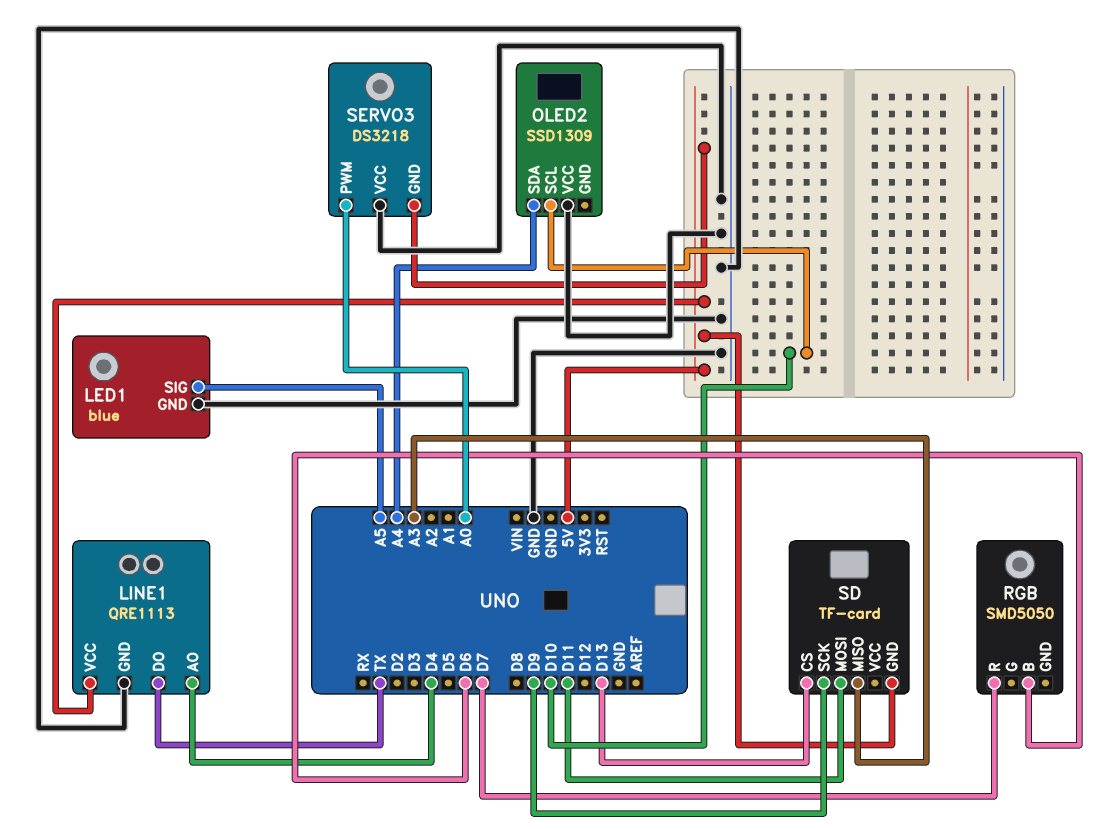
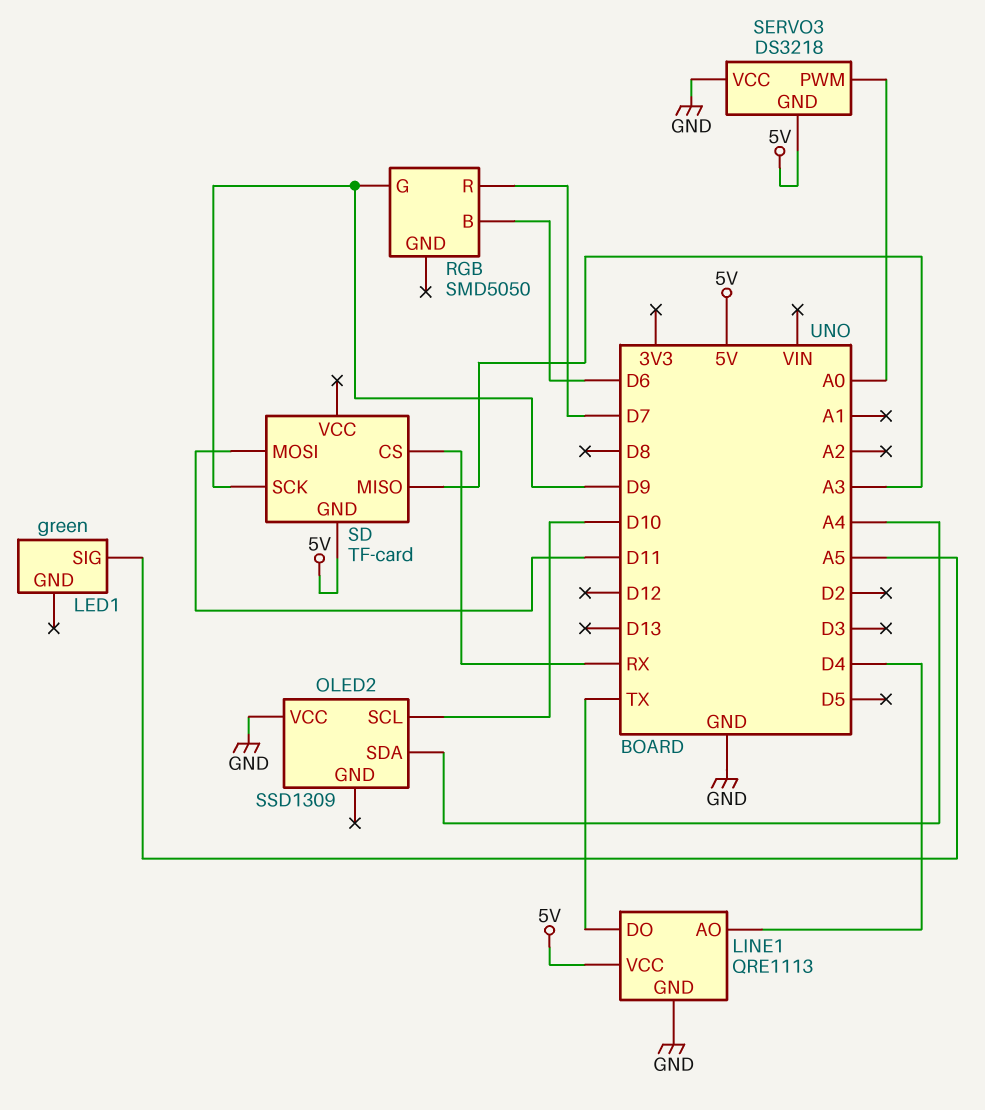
LED1: blue -> green
LED1 pin GND: GND -> none
RGB pin G: none -> D9
SD pin CS: D13 -> RX

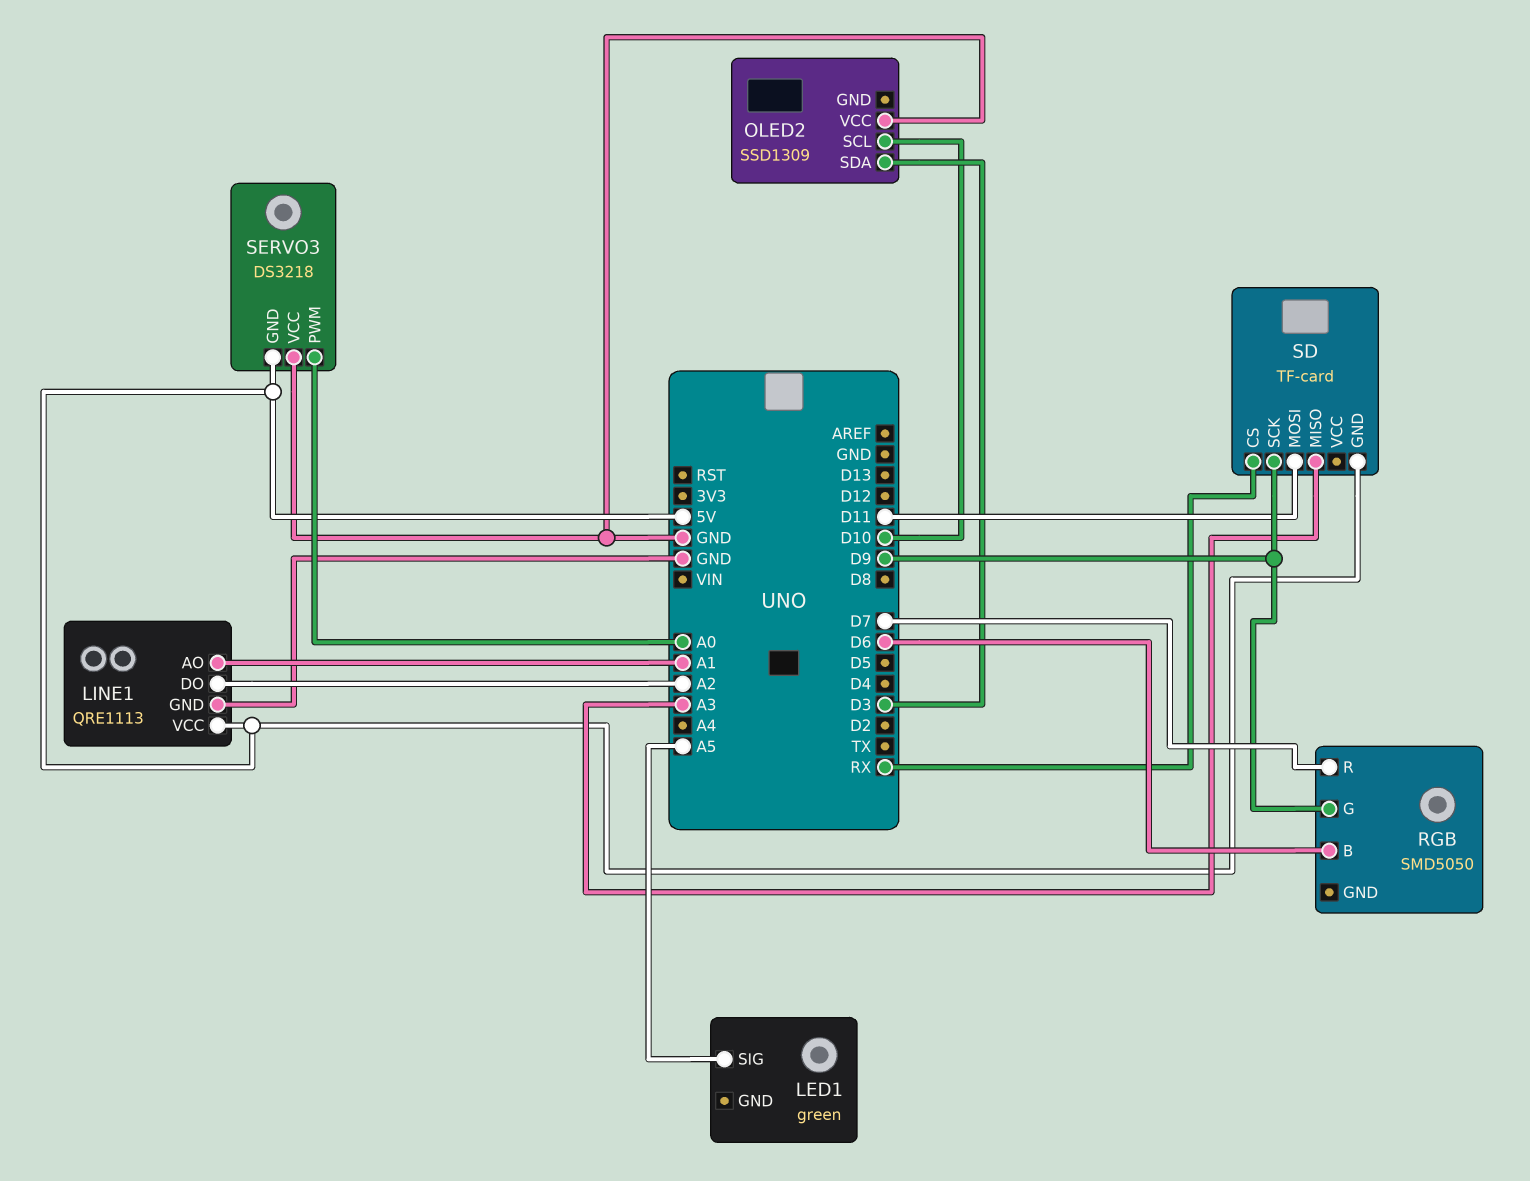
LINE1 pin AO: D4 -> A1
LINE1 pin DO: TX -> A2
OLED2 pin SDA: A4 -> D3

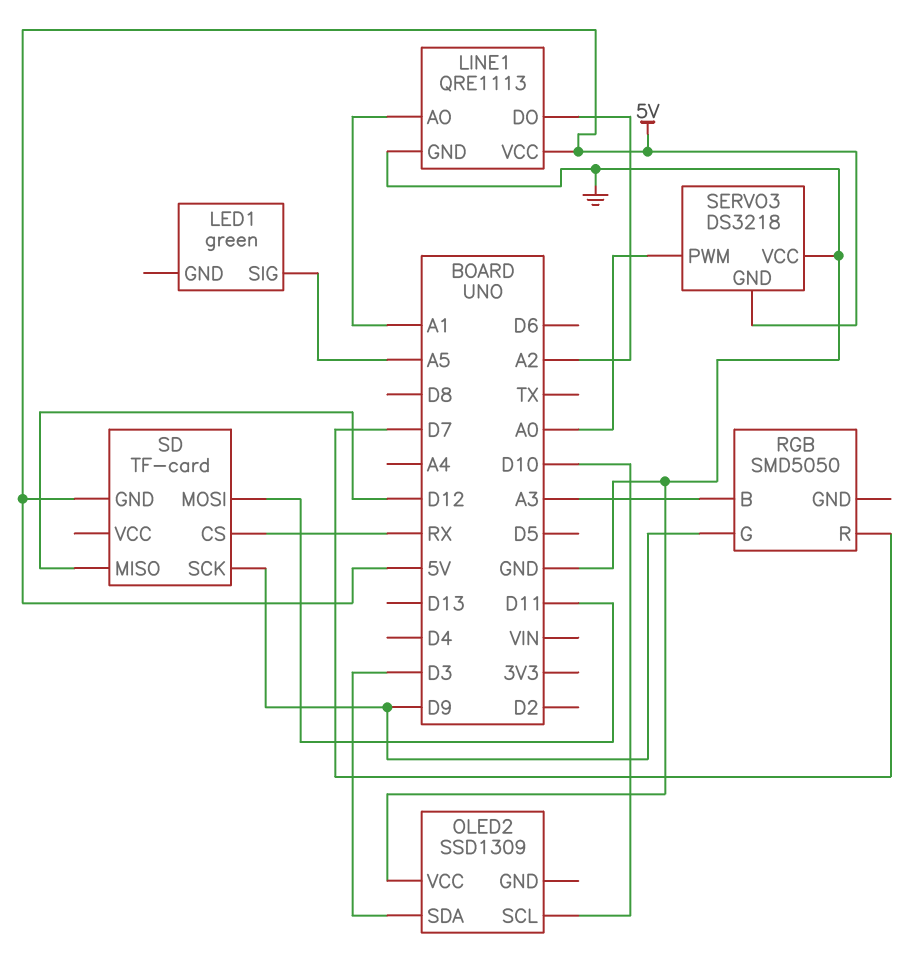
RGB pin B: D6 -> A3
SD pin MISO: A3 -> D12

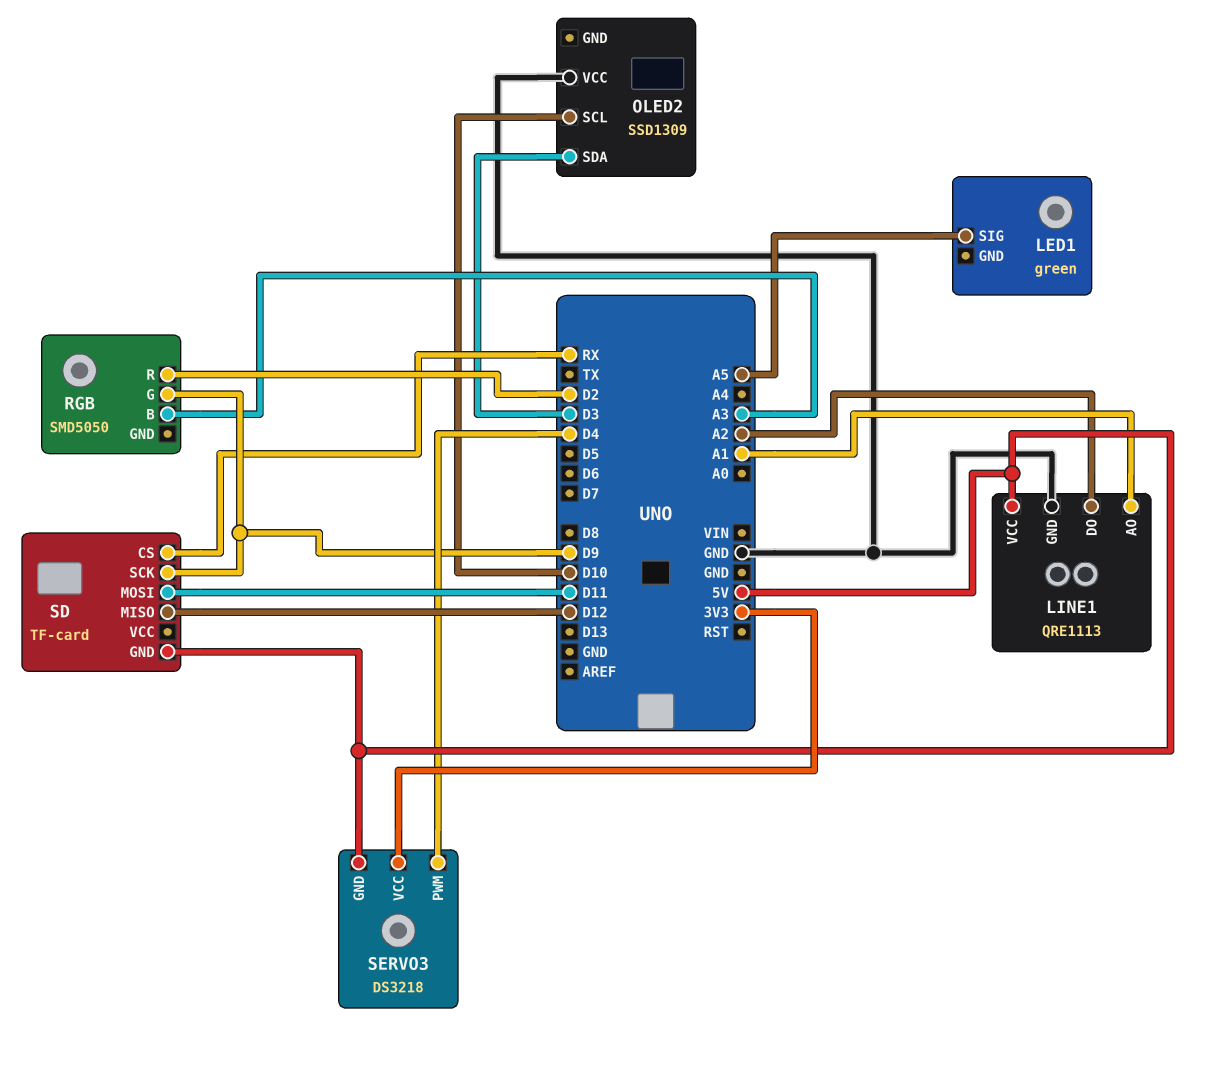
RGB pin R: D7 -> D2
SERVO3 pin PWM: A0 -> D4
SERVO3 pin VCC: GND -> 3V3

